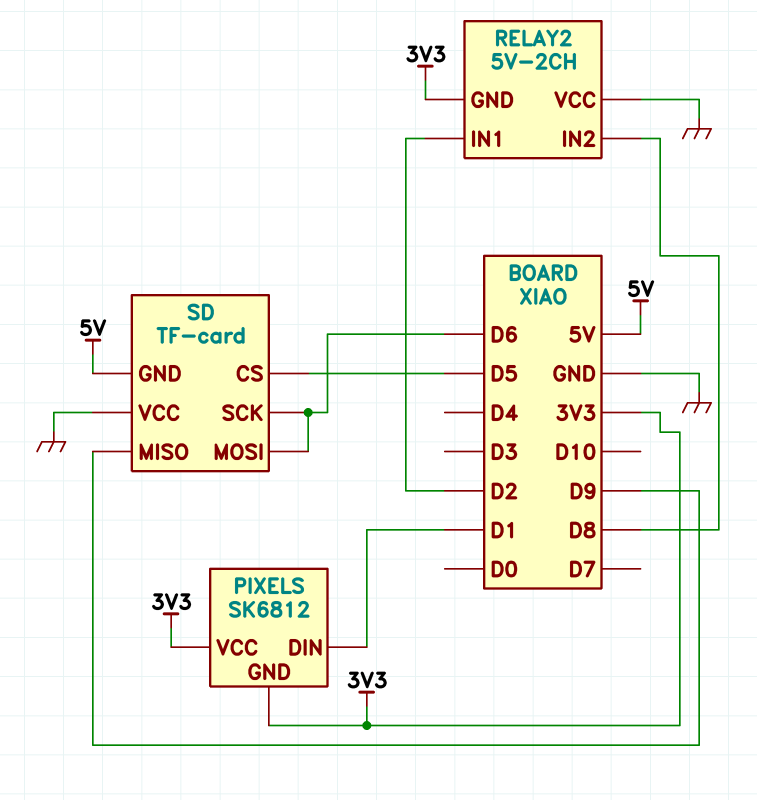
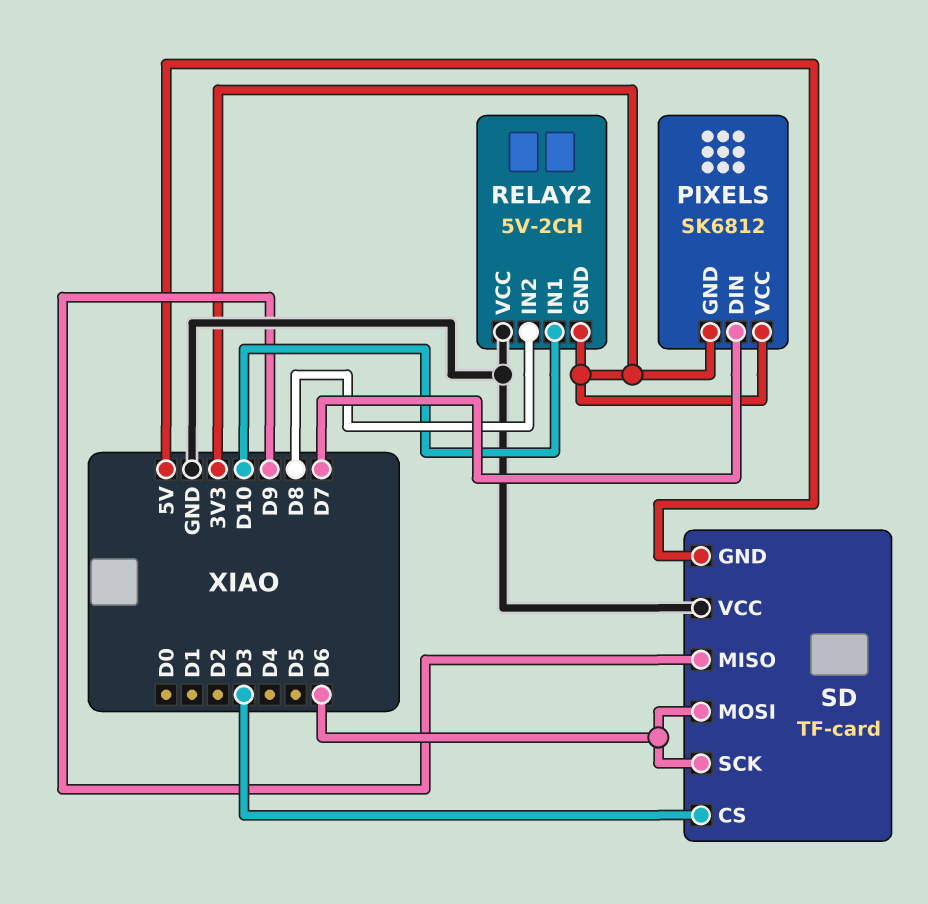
PIXELS pin DIN: D1 -> D7
RELAY2 pin IN1: D2 -> D10
SD pin CS: D5 -> D3

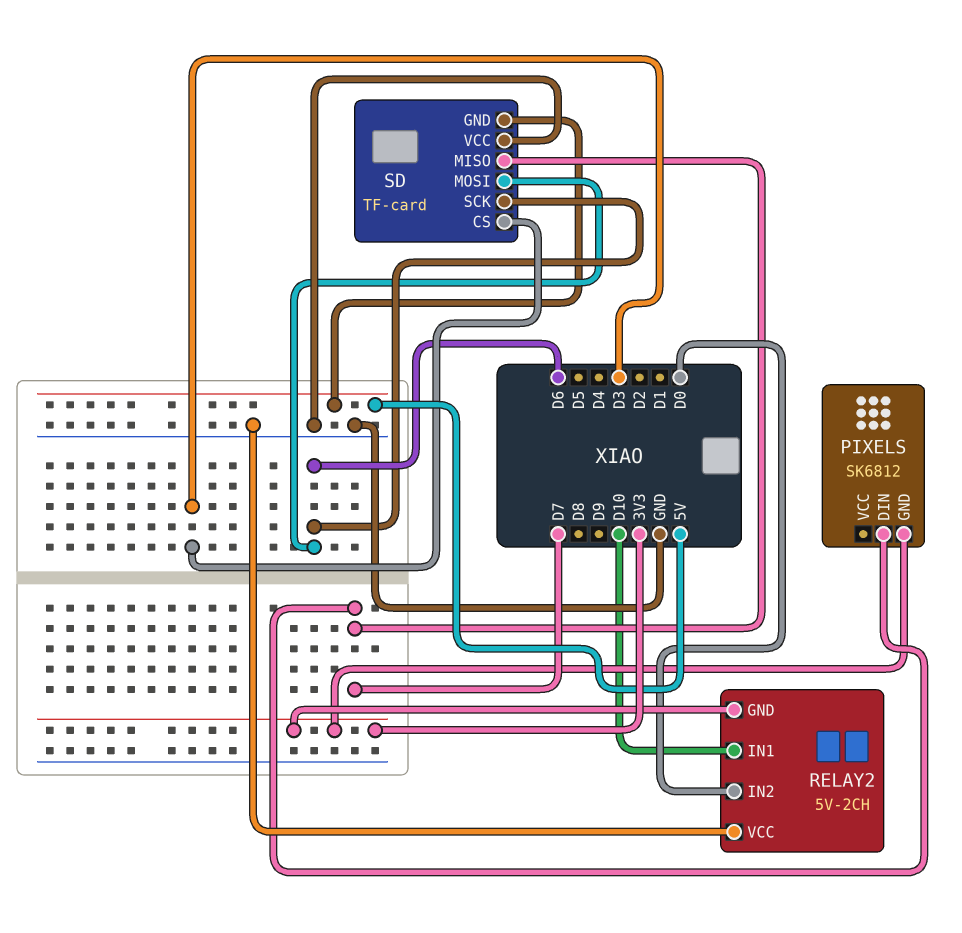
PIXELS pin VCC: 3V3 -> none
RELAY2 pin IN2: D8 -> D0
SD pin MISO: D9 -> D7

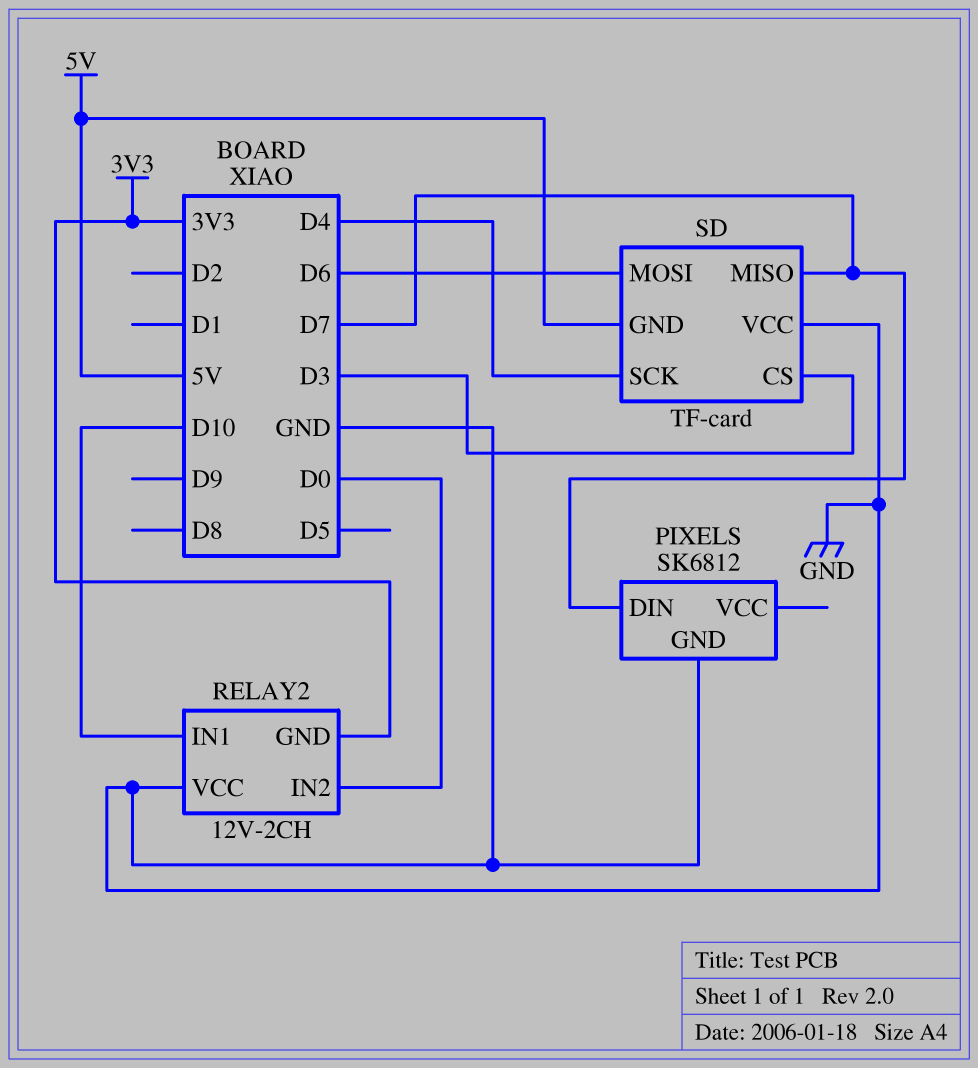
PIXELS pin GND: 3V3 -> GND
RELAY2: 5V-2CH -> 12V-2CH
SD pin SCK: D6 -> D4

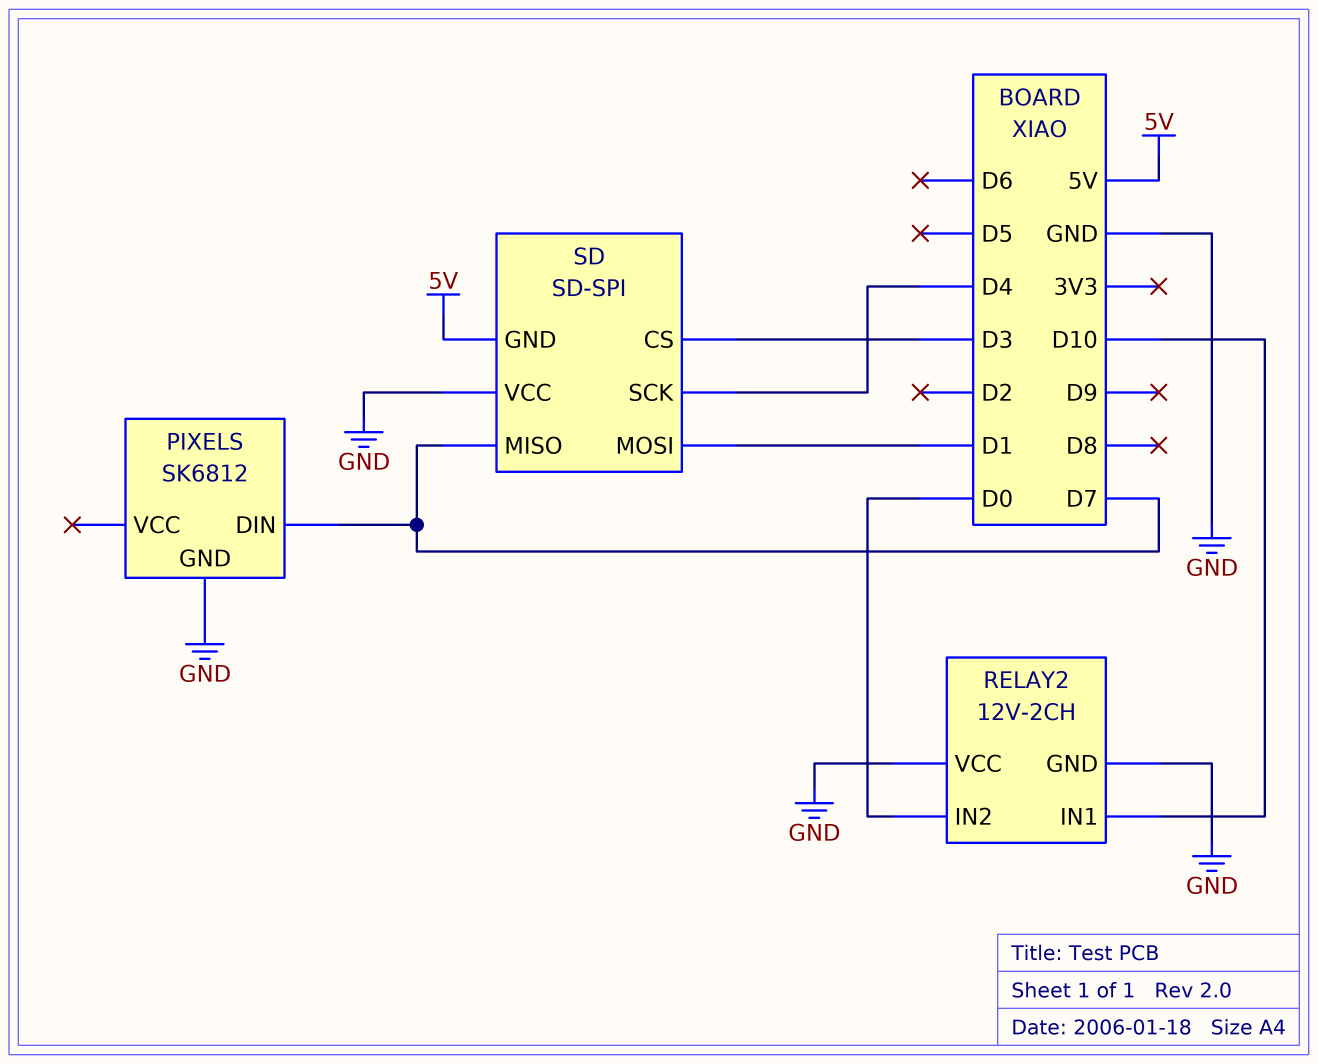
RELAY2 pin GND: 3V3 -> GND
SD: TF-card -> SD-SPI
SD pin MOSI: D6 -> D1

